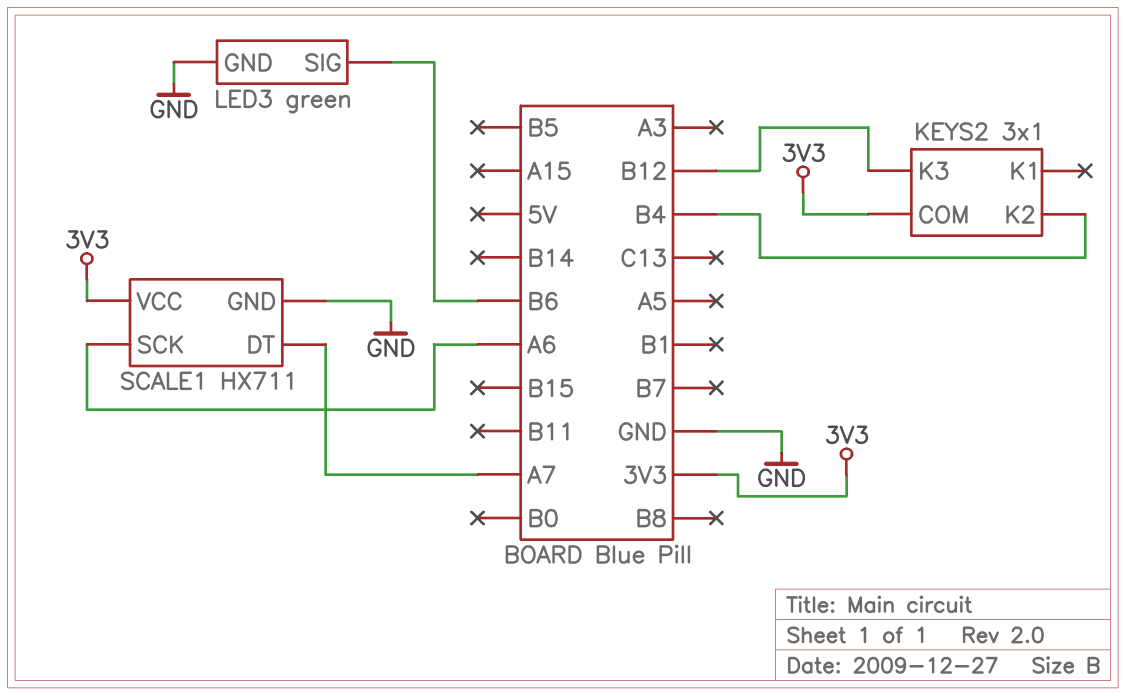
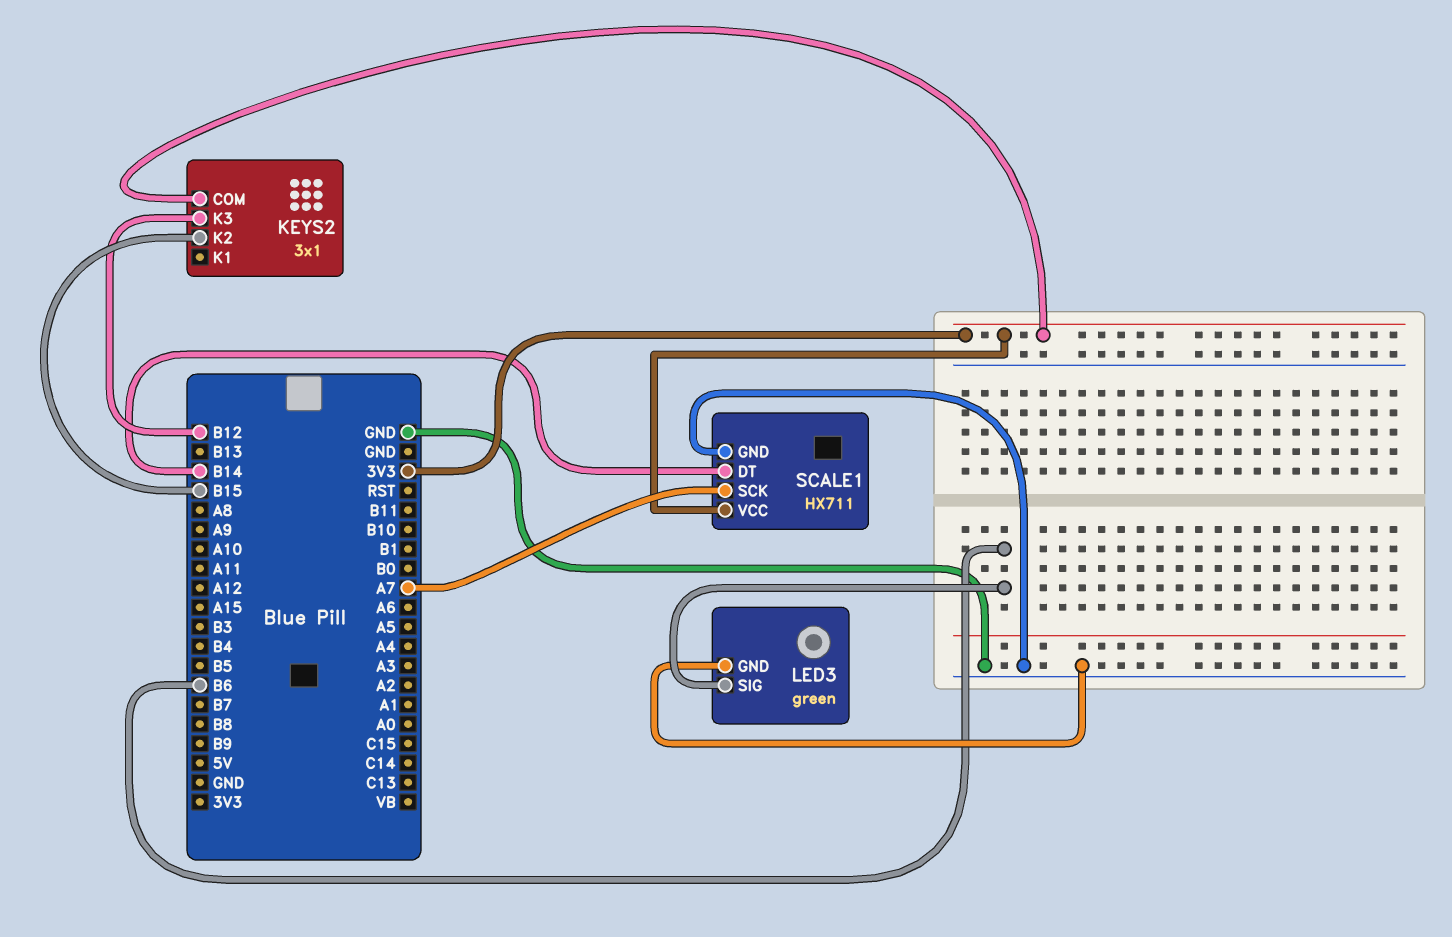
KEYS2 pin K2: B4 -> B15
SCALE1 pin DT: A7 -> B14
SCALE1 pin SCK: A6 -> A7

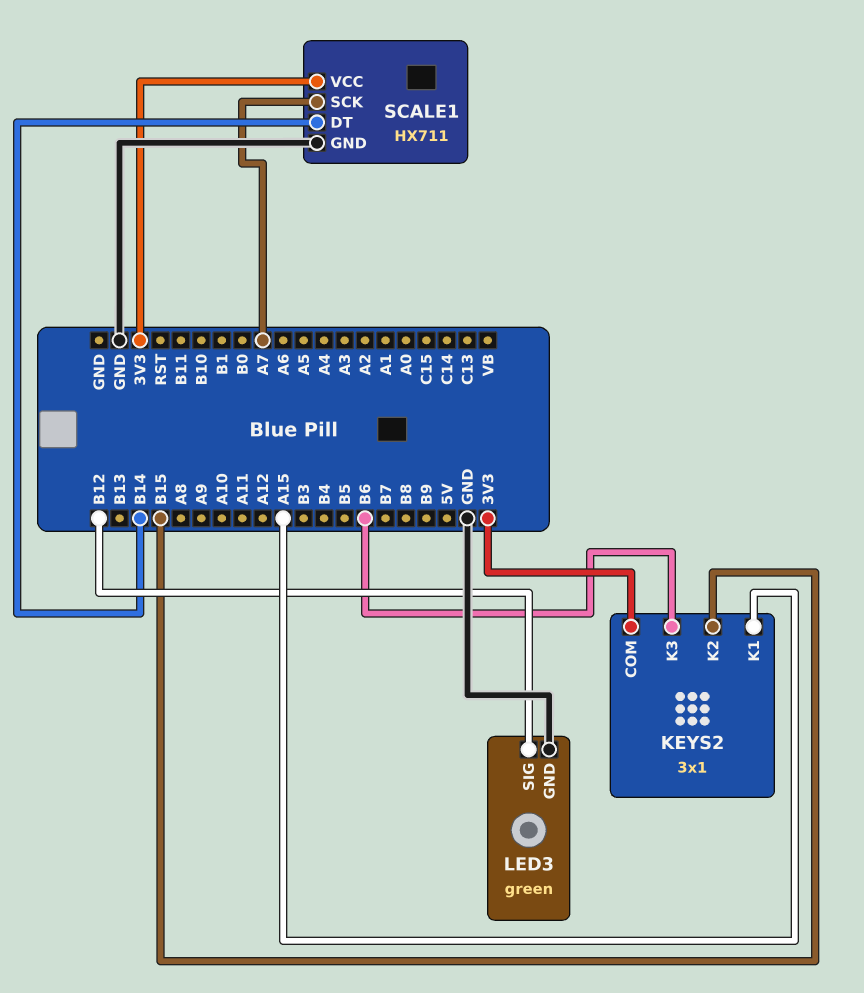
KEYS2 pin K1: none -> A15
KEYS2 pin K3: B12 -> B6
LED3 pin SIG: B6 -> B12

